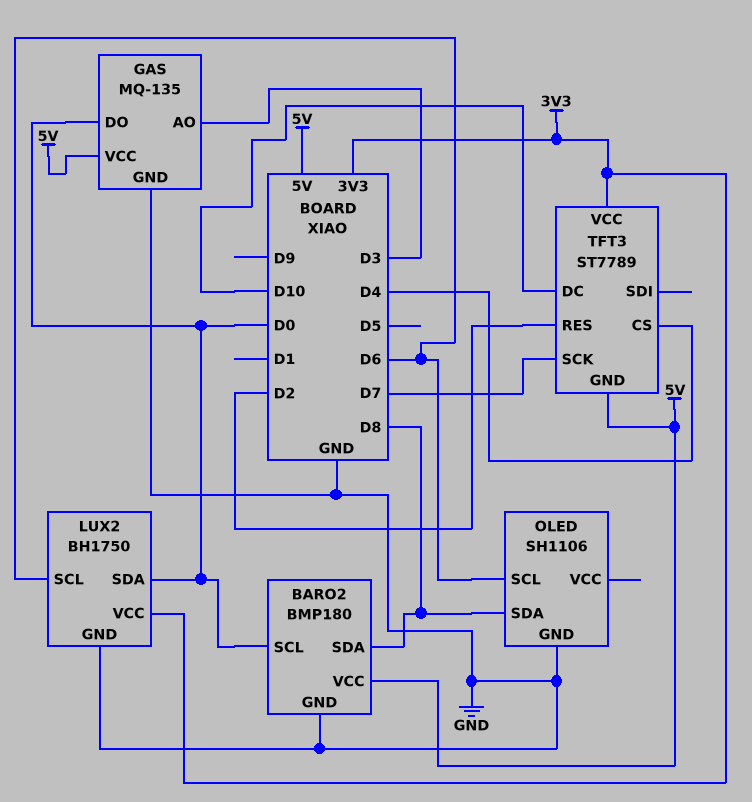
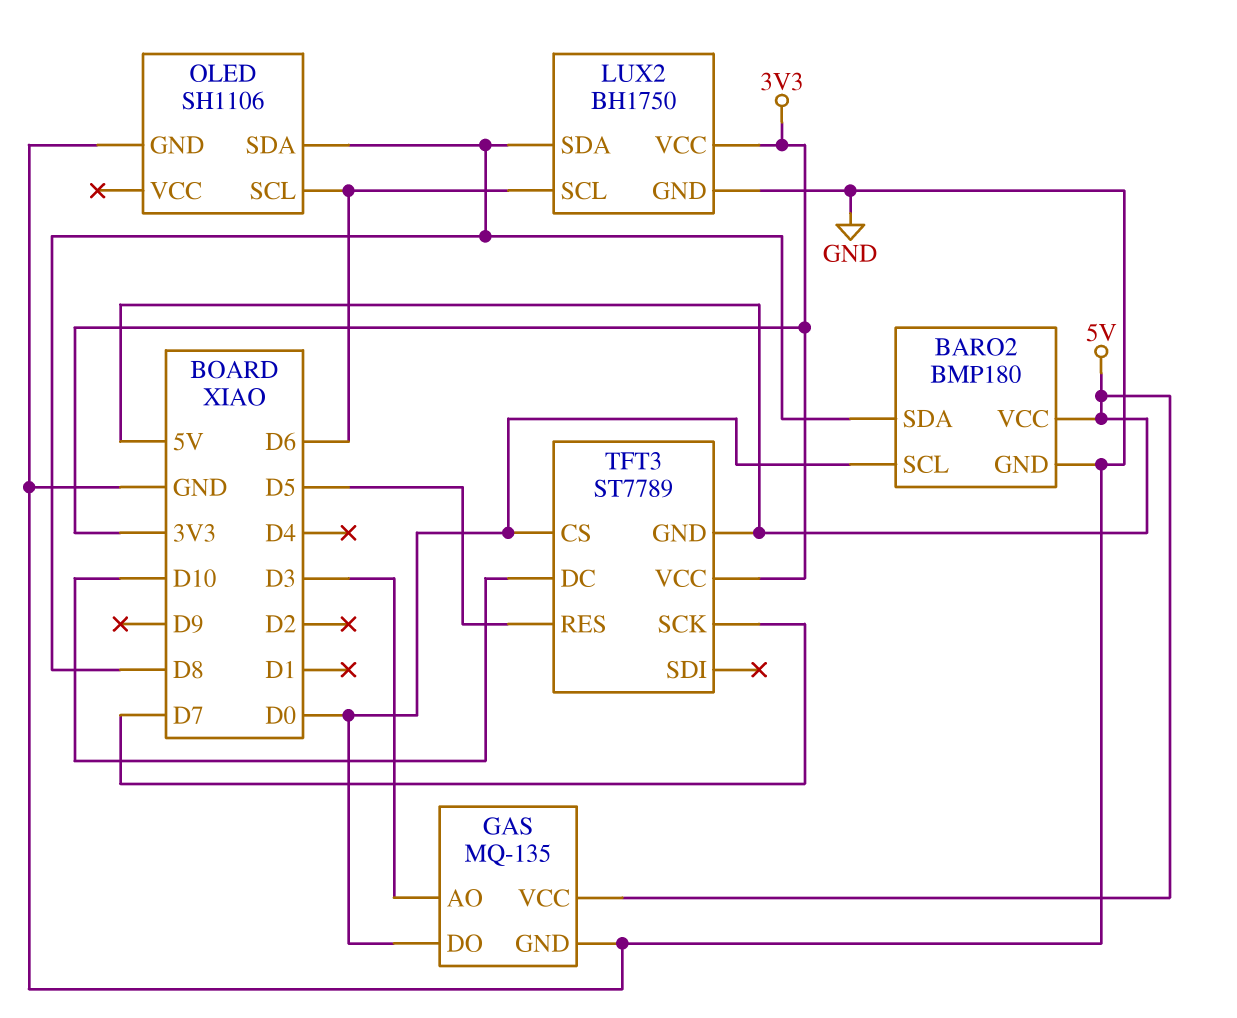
LUX2 pin SDA: D0 -> D8
TFT3 pin CS: D4 -> D0
TFT3 pin RES: D2 -> D5

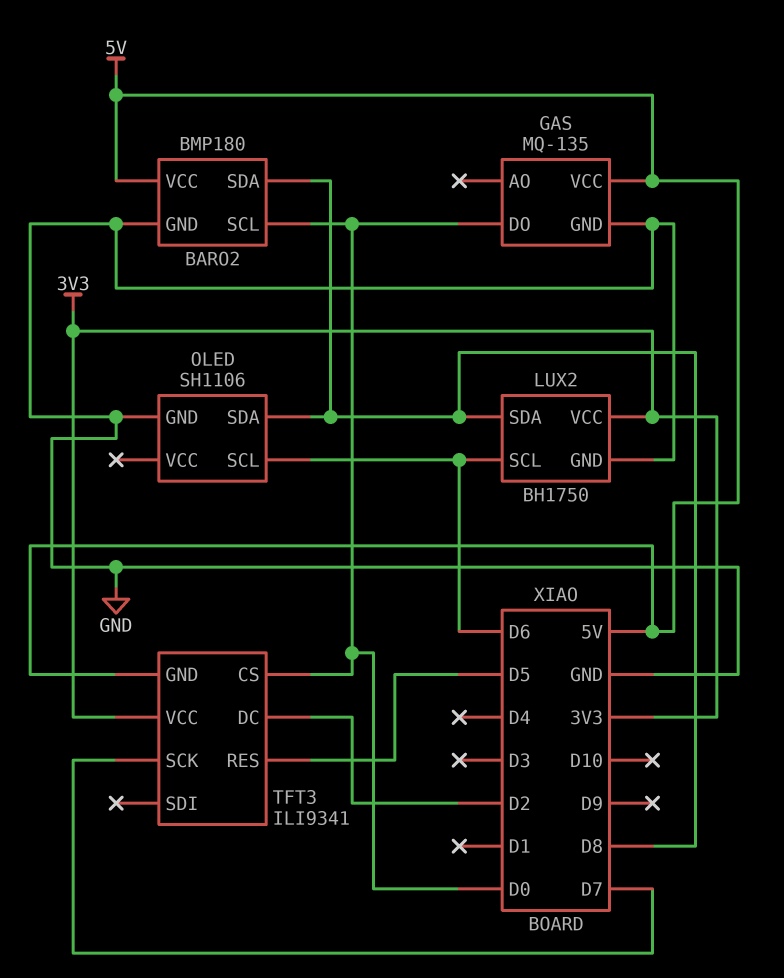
GAS pin AO: D3 -> none
TFT3: ST7789 -> ILI9341
TFT3 pin DC: D10 -> D2

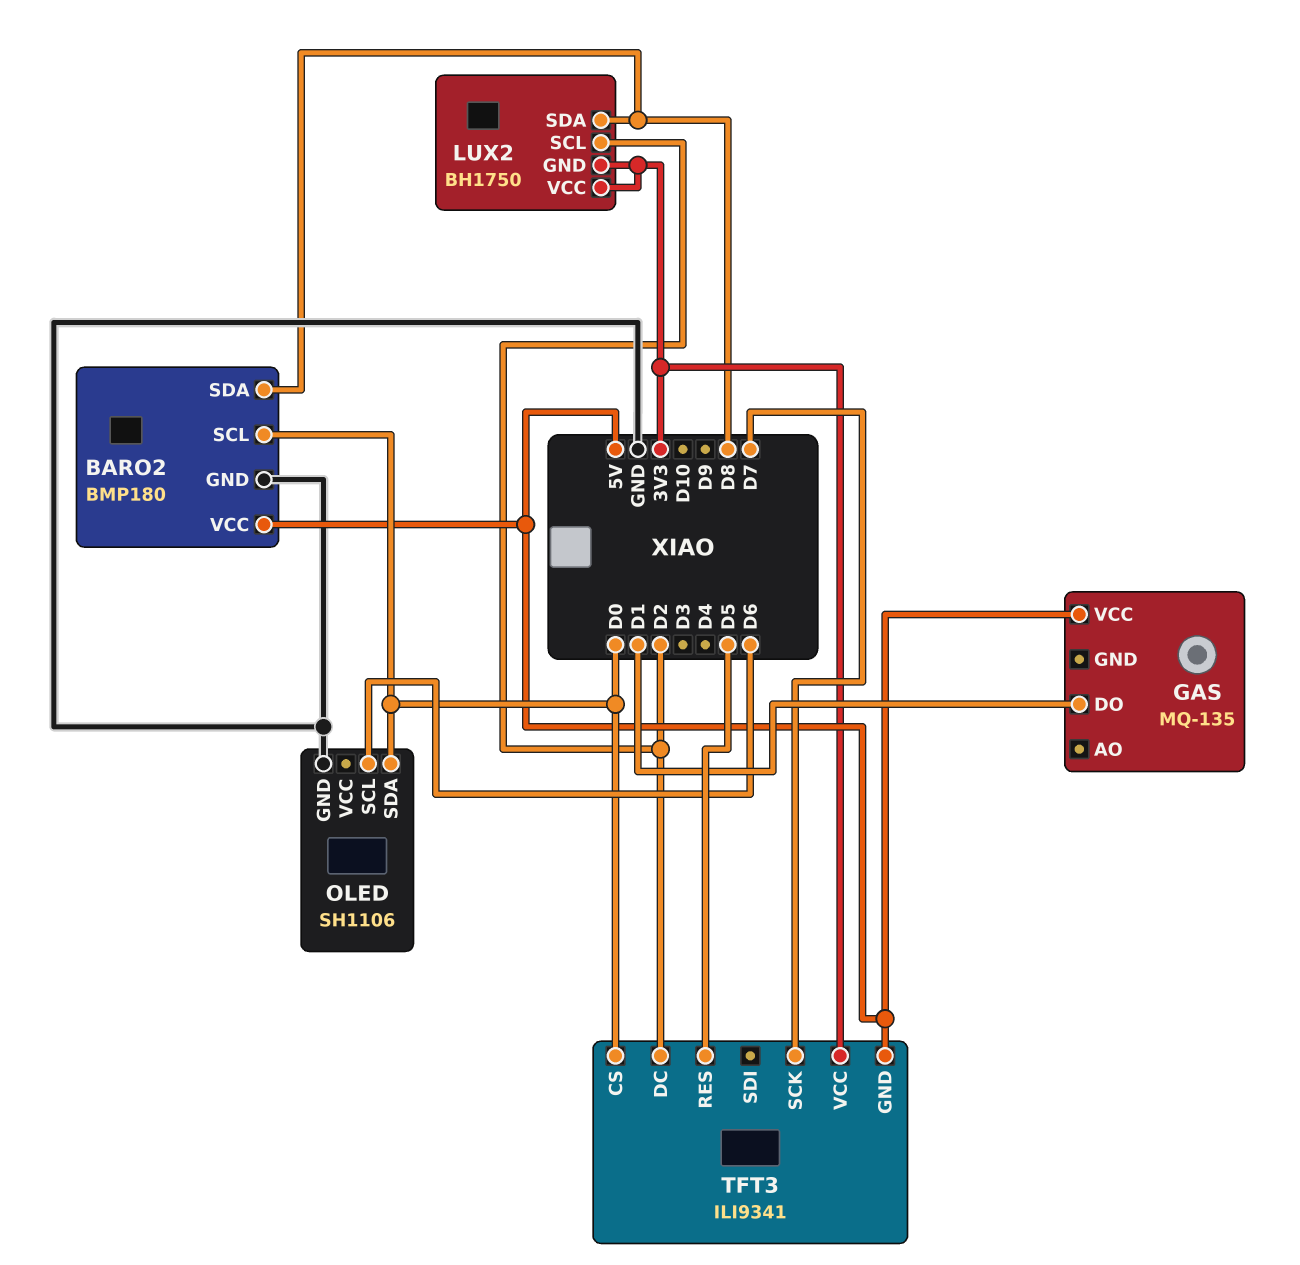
GAS pin DO: D0 -> D1
GAS pin GND: GND -> none
LUX2 pin GND: GND -> 3V3
LUX2 pin SCL: D6 -> D2
OLED pin SDA: D8 -> D0

